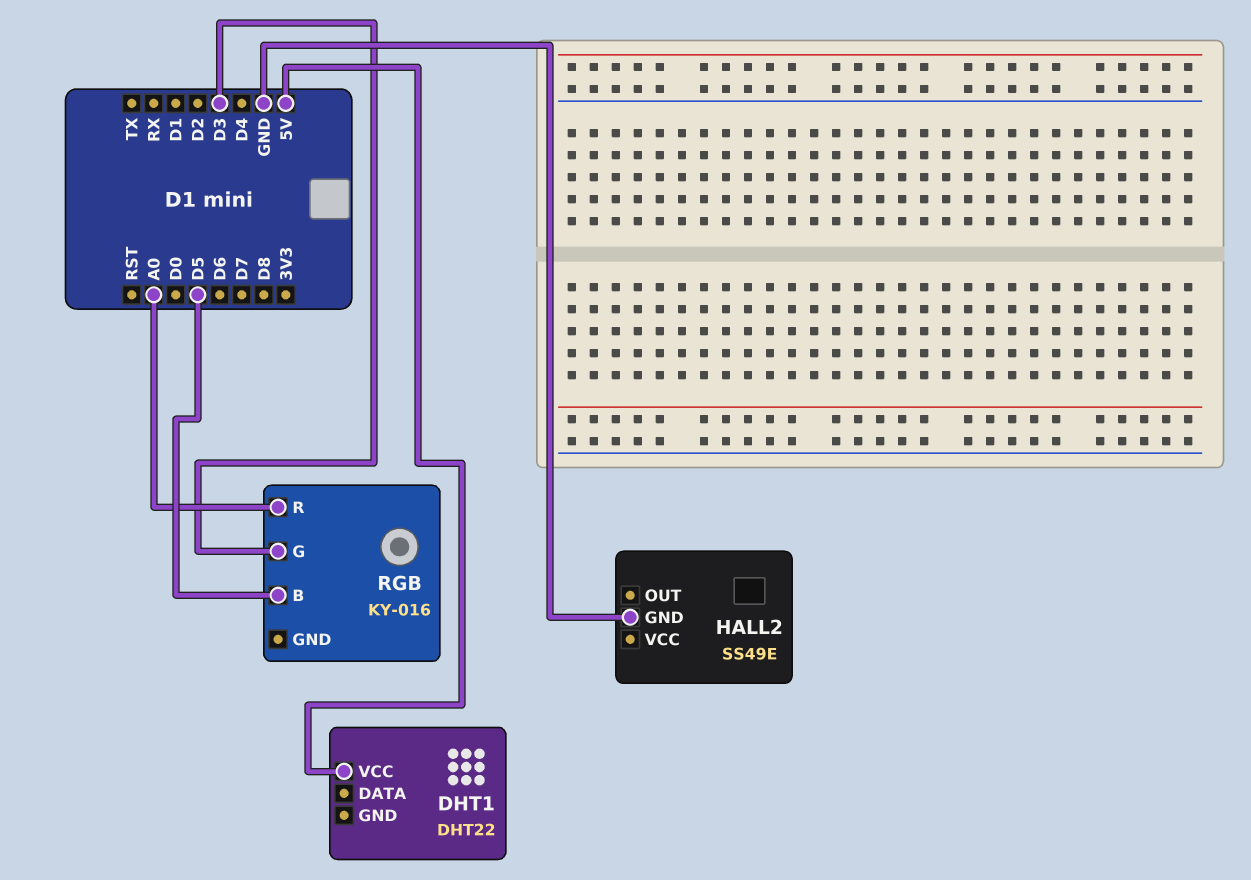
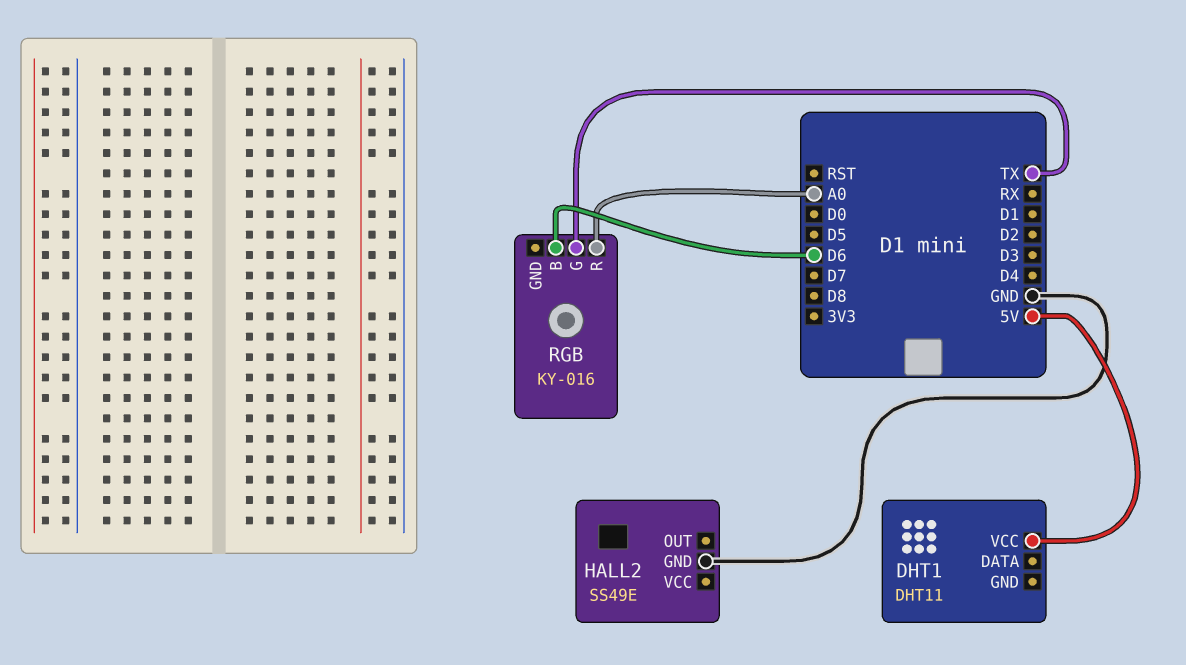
DHT1: DHT22 -> DHT11
RGB pin B: D5 -> D6
RGB pin G: D3 -> TX

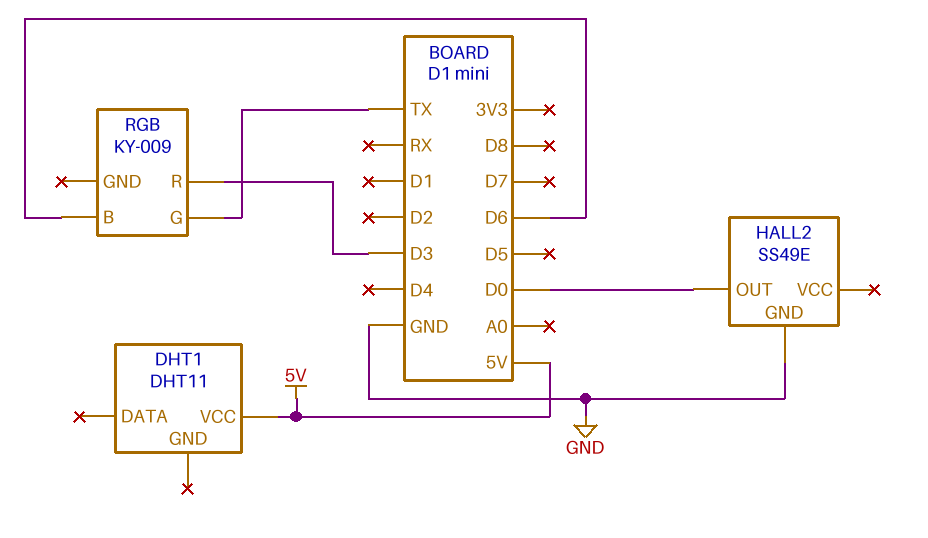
HALL2 pin OUT: none -> D0
RGB: KY-016 -> KY-009
RGB pin R: A0 -> D3

